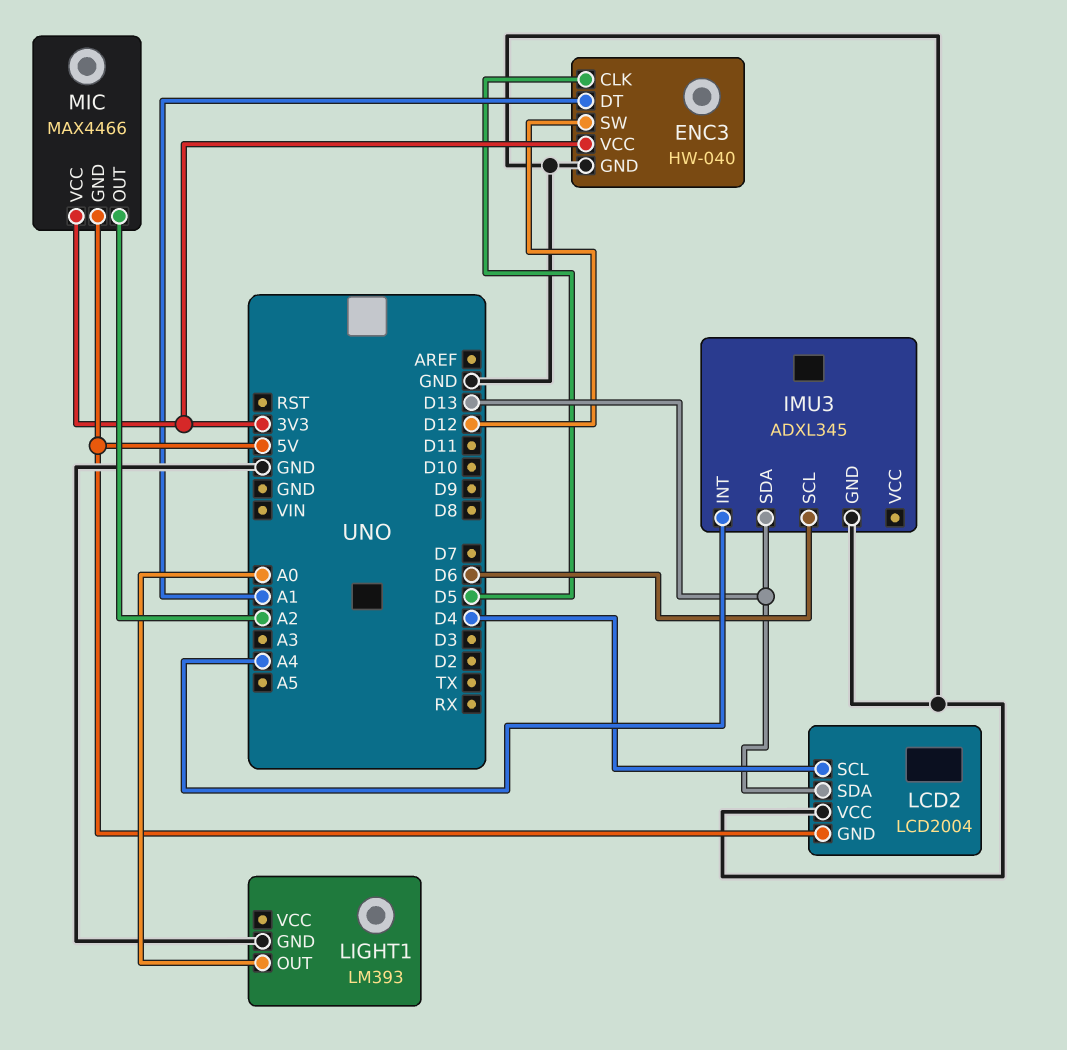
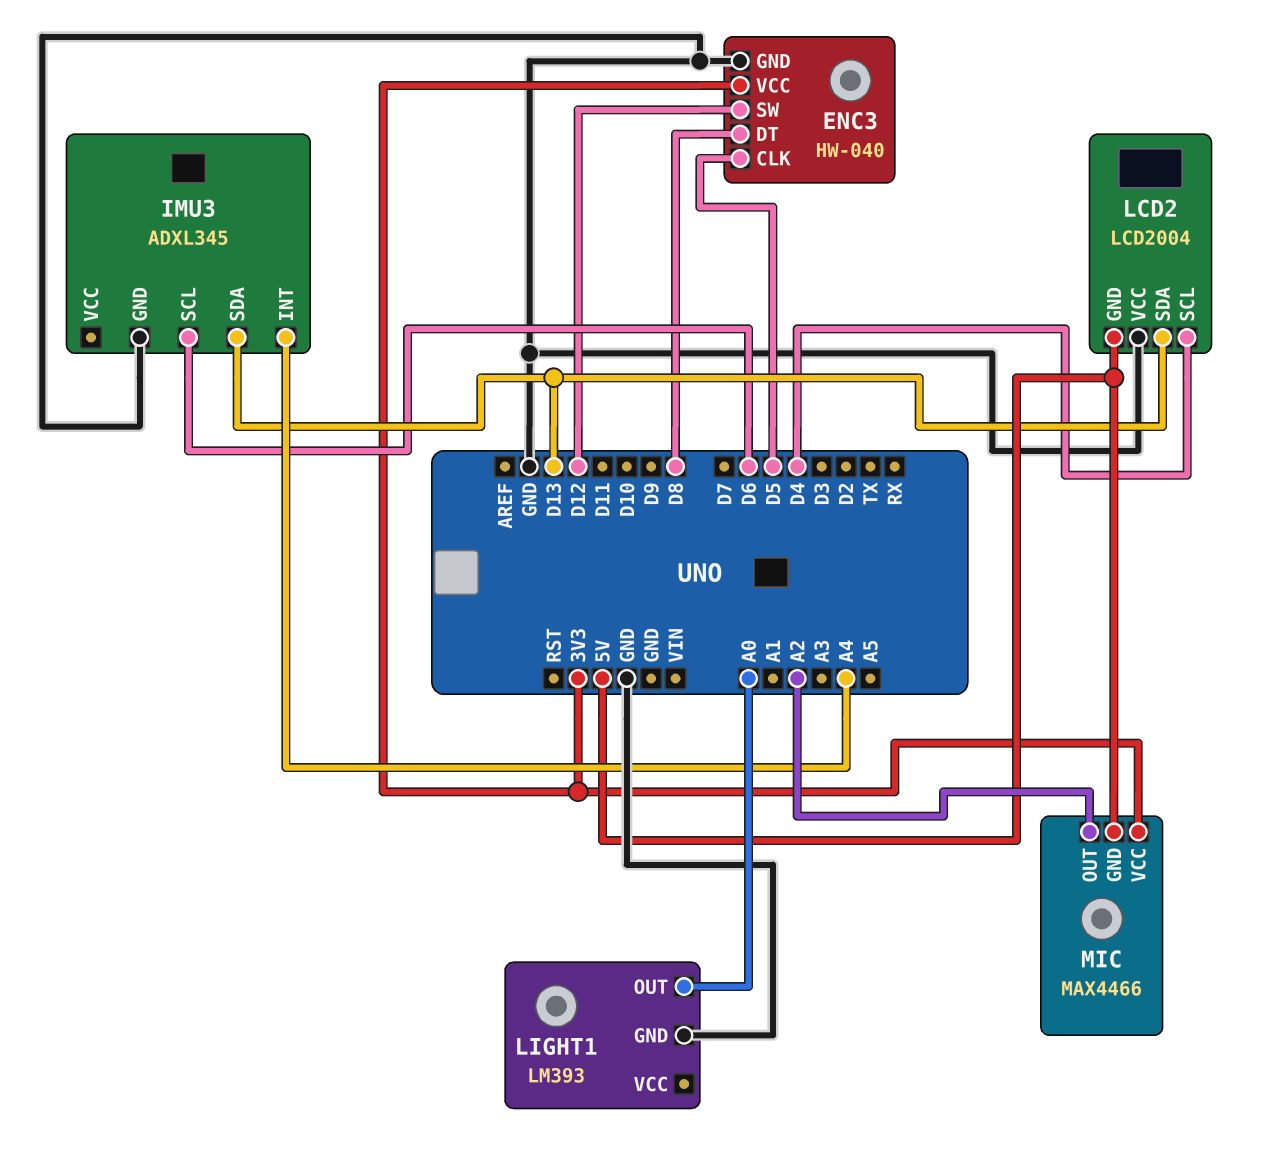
ENC3 pin DT: A1 -> D8

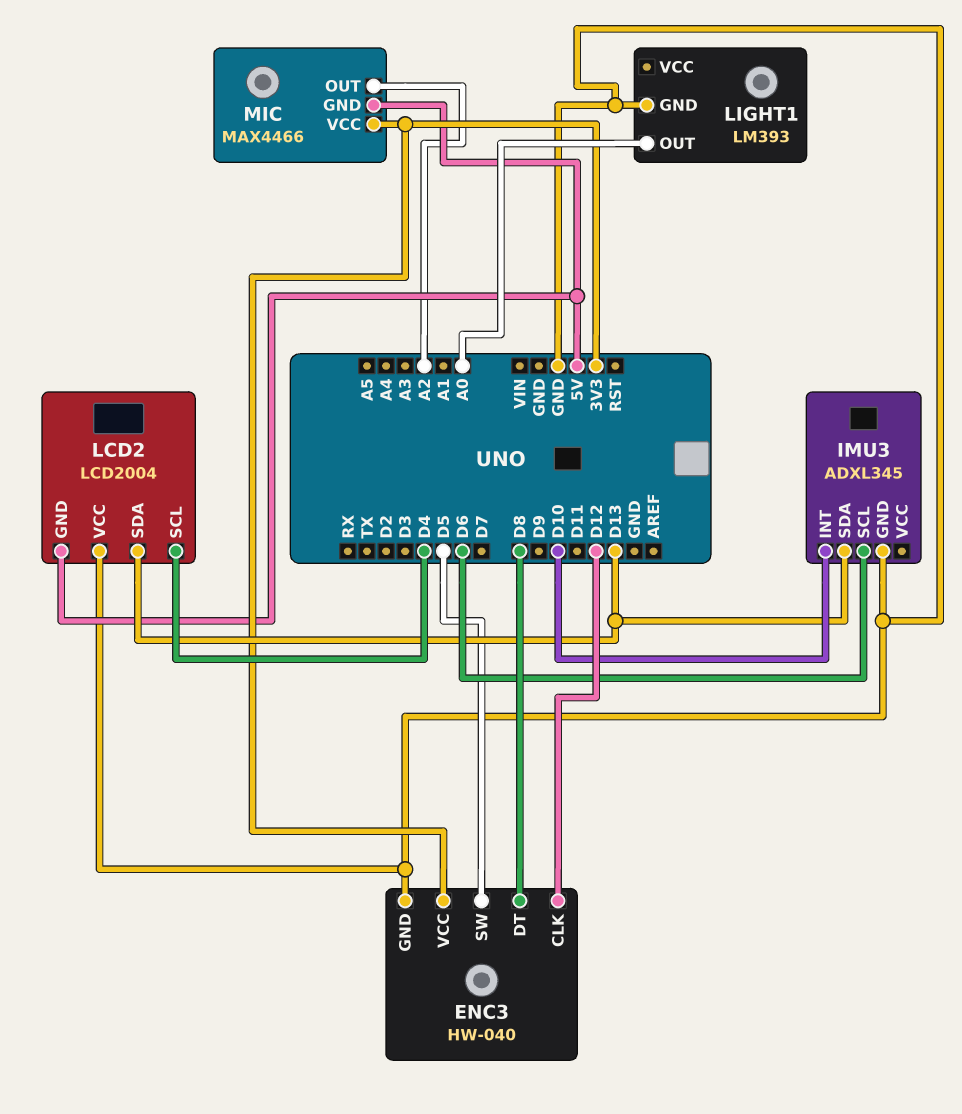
ENC3 pin CLK: D5 -> D12
ENC3 pin SW: D12 -> D5
IMU3 pin INT: A4 -> D10

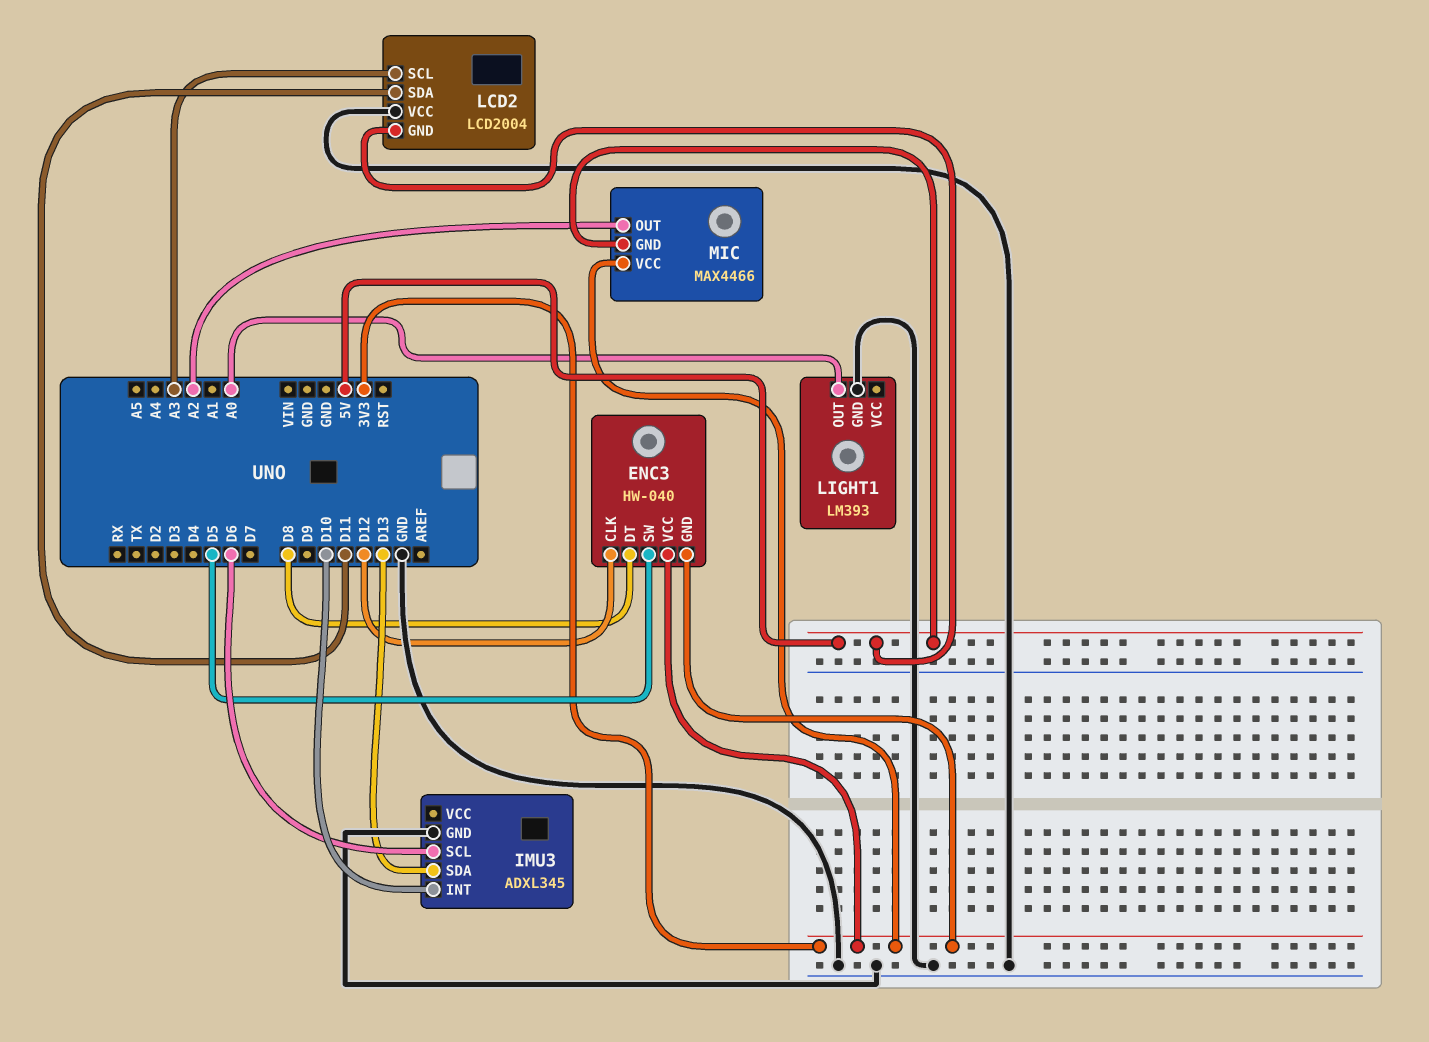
ENC3 pin GND: GND -> 3V3
LCD2 pin SCL: D4 -> A3
LCD2 pin SDA: D13 -> D11

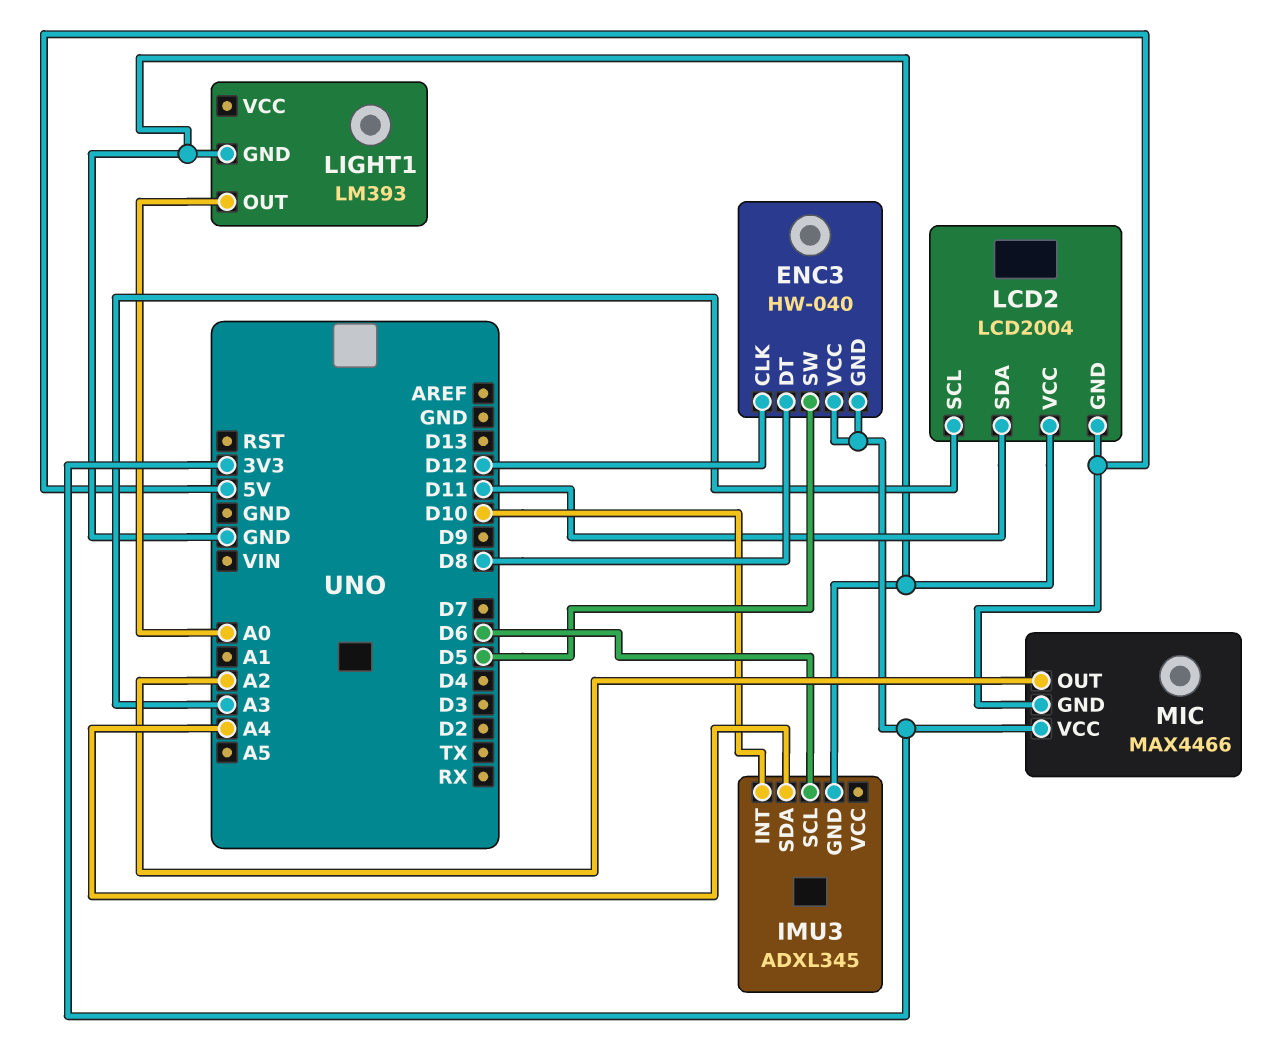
IMU3 pin SDA: D13 -> A4

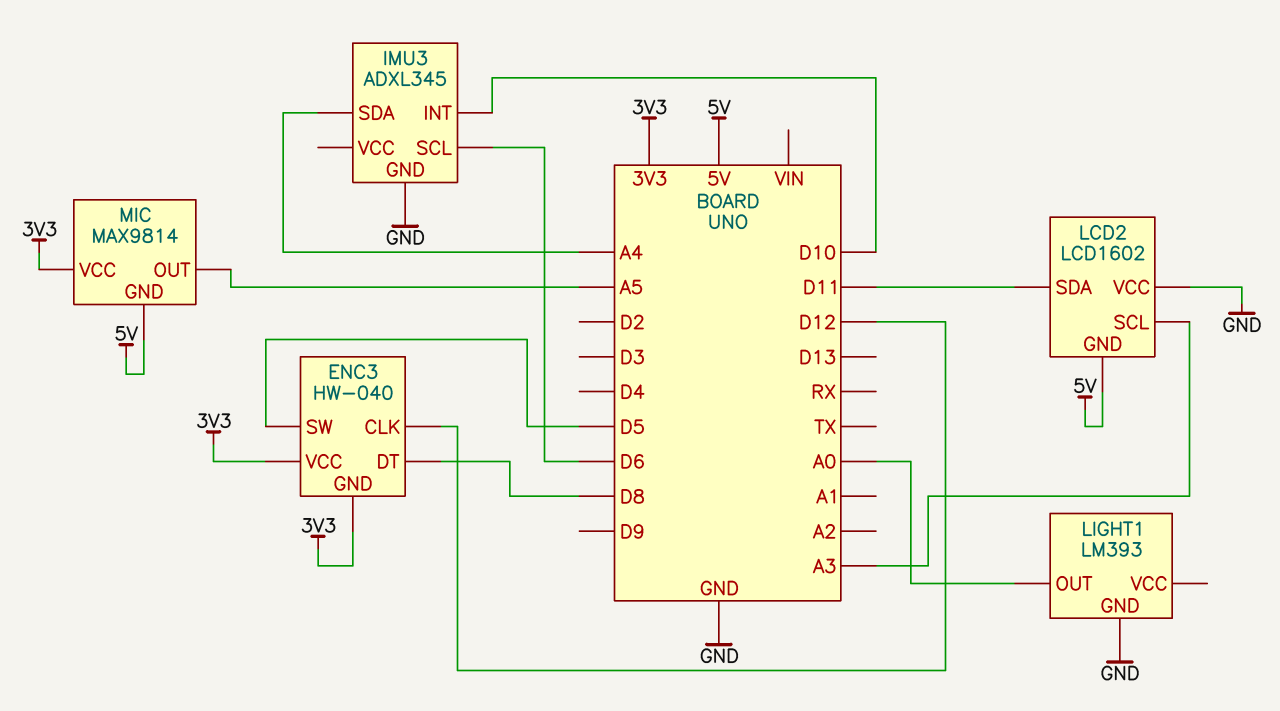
LCD2: LCD2004 -> LCD1602
MIC: MAX4466 -> MAX9814
MIC pin OUT: A2 -> A5

